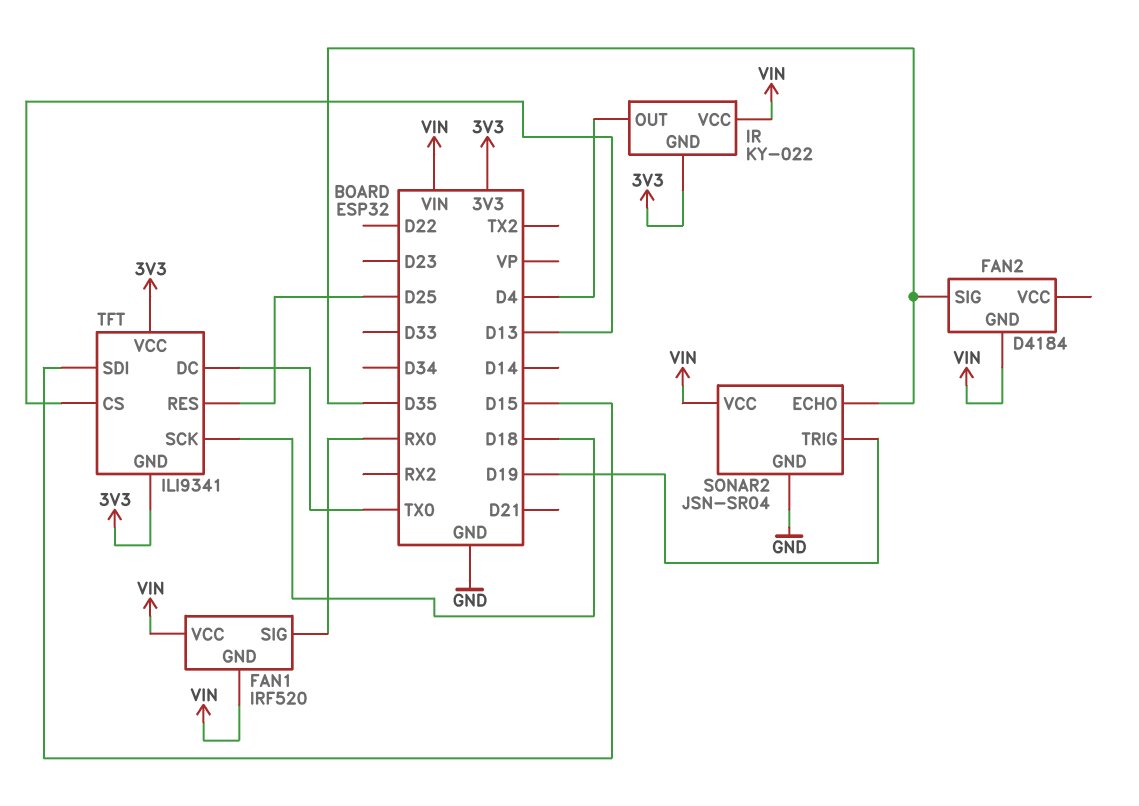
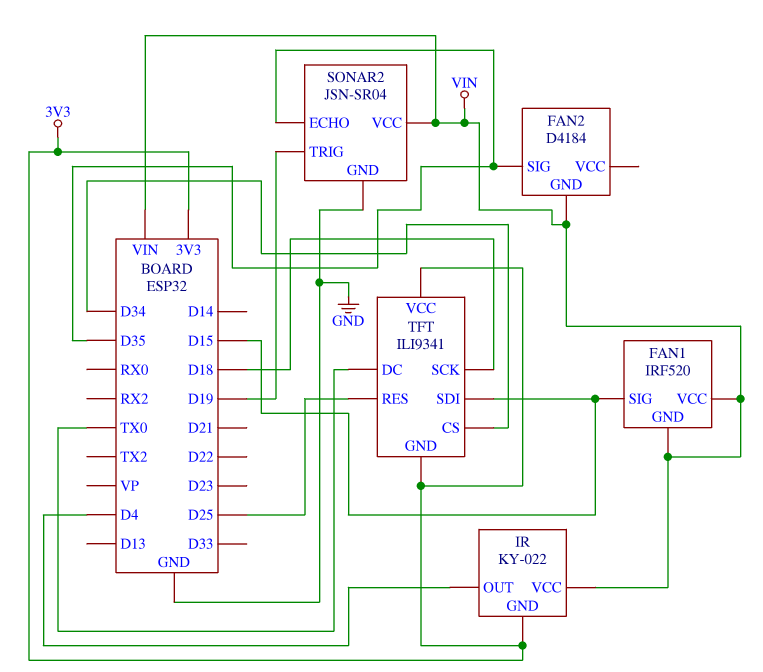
FAN1 pin SIG: RX0 -> D15
TFT pin CS: D13 -> D34

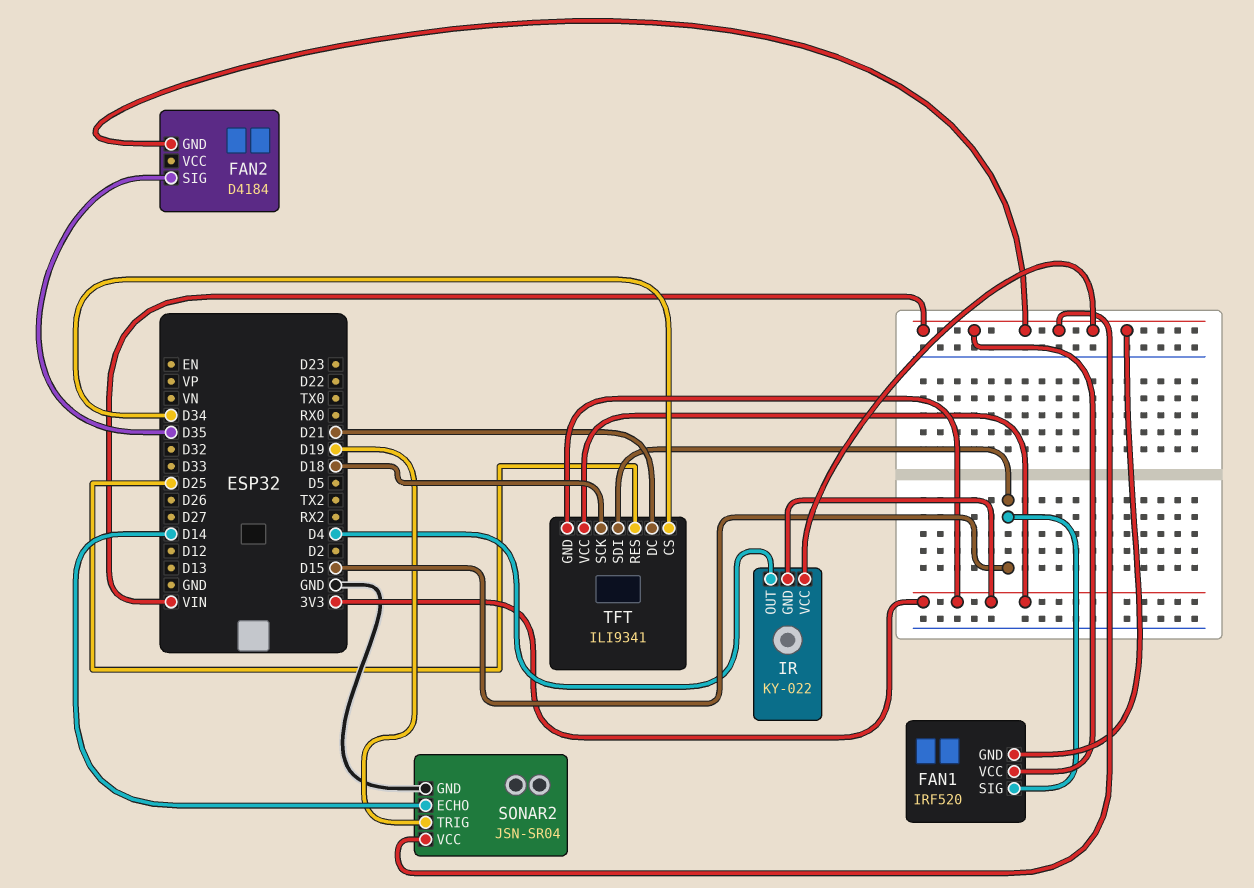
SONAR2 pin ECHO: D35 -> D14
TFT pin DC: TX0 -> D21

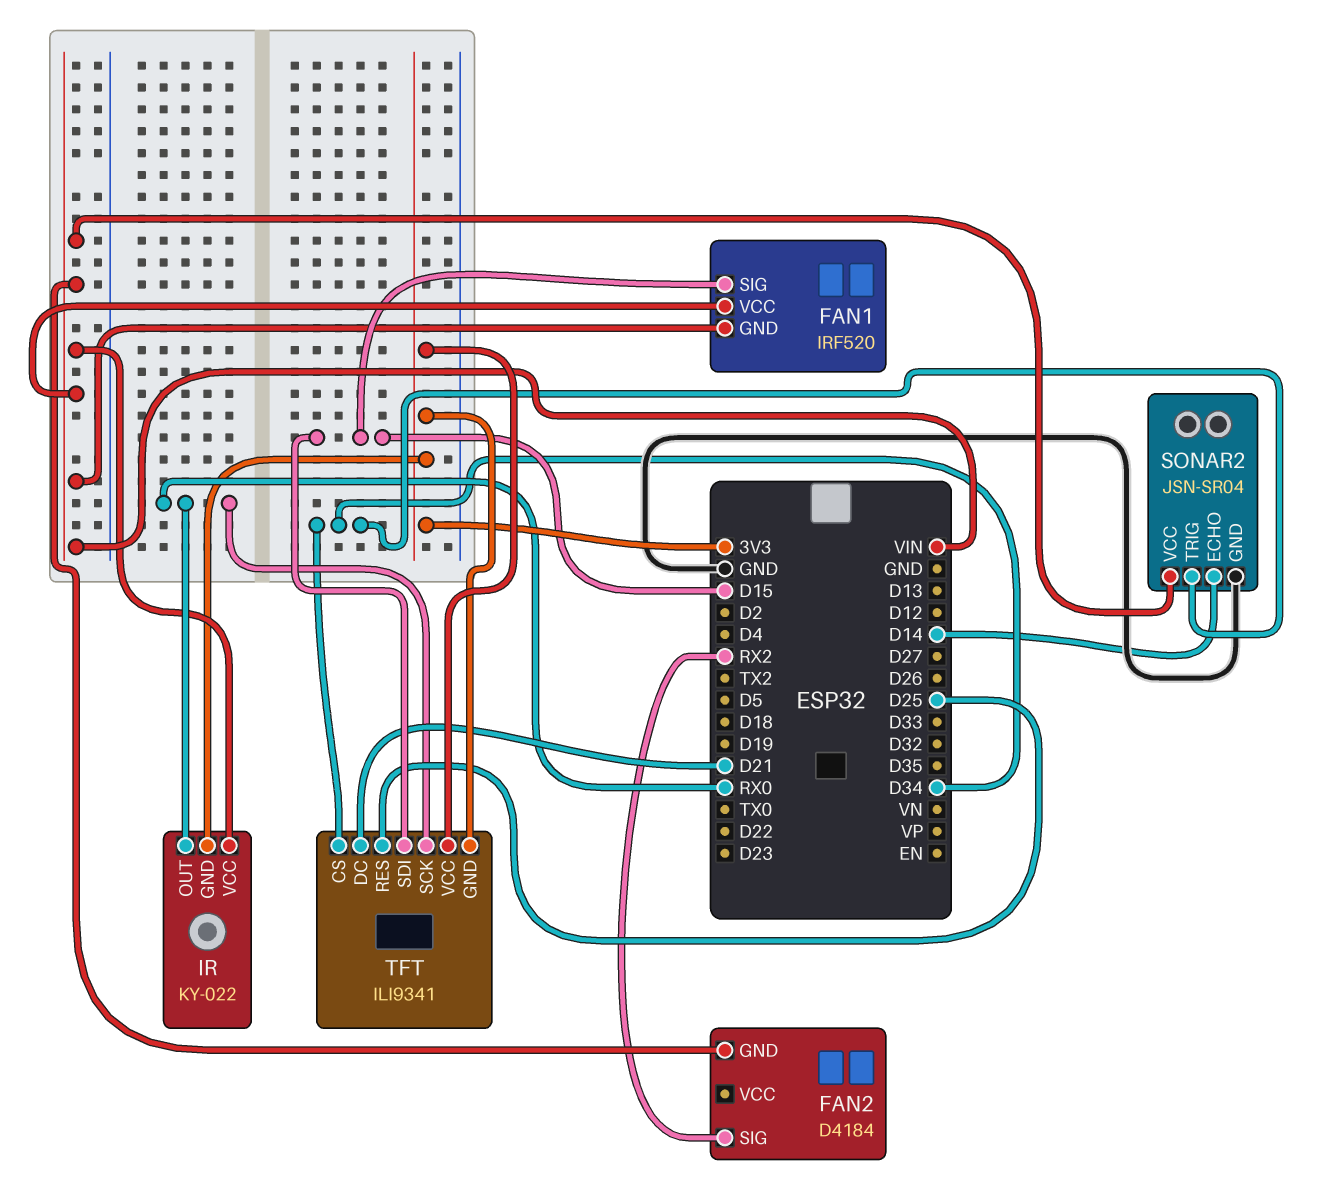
FAN2 pin SIG: D35 -> RX2
IR pin OUT: D4 -> RX0
SONAR2 pin TRIG: D19 -> D34
TFT pin SCK: D18 -> RX0

